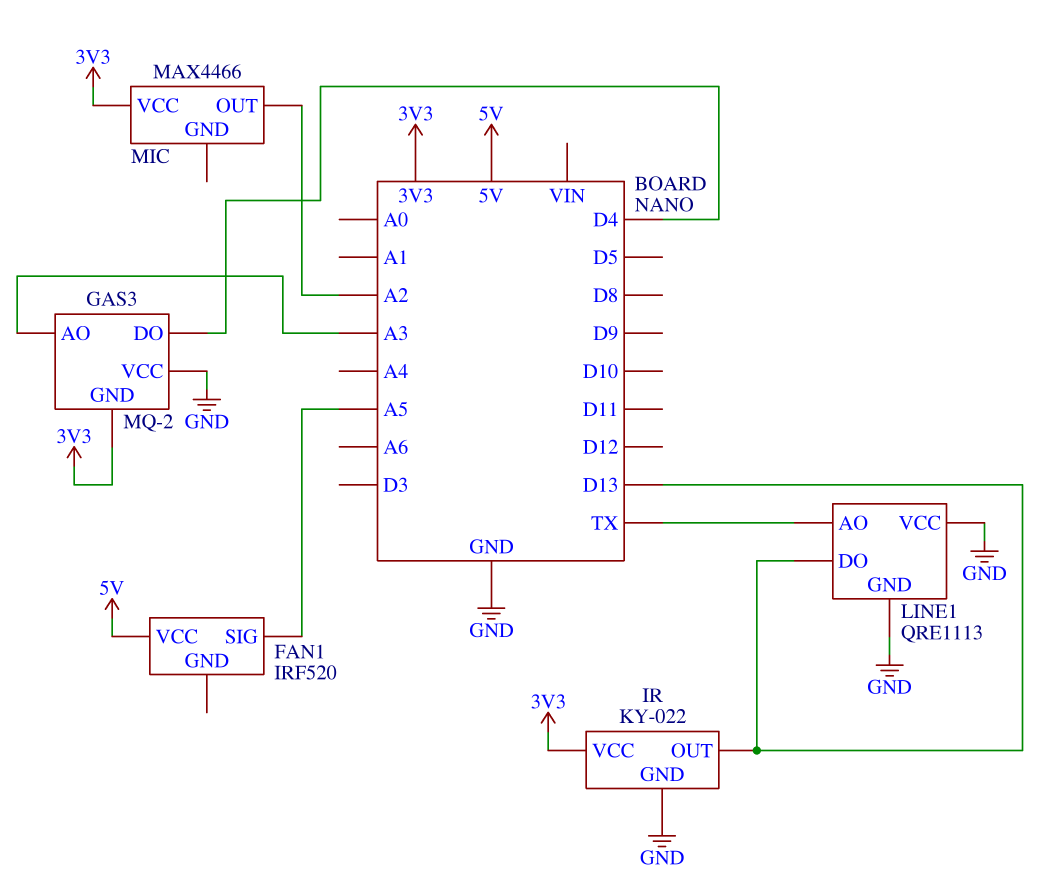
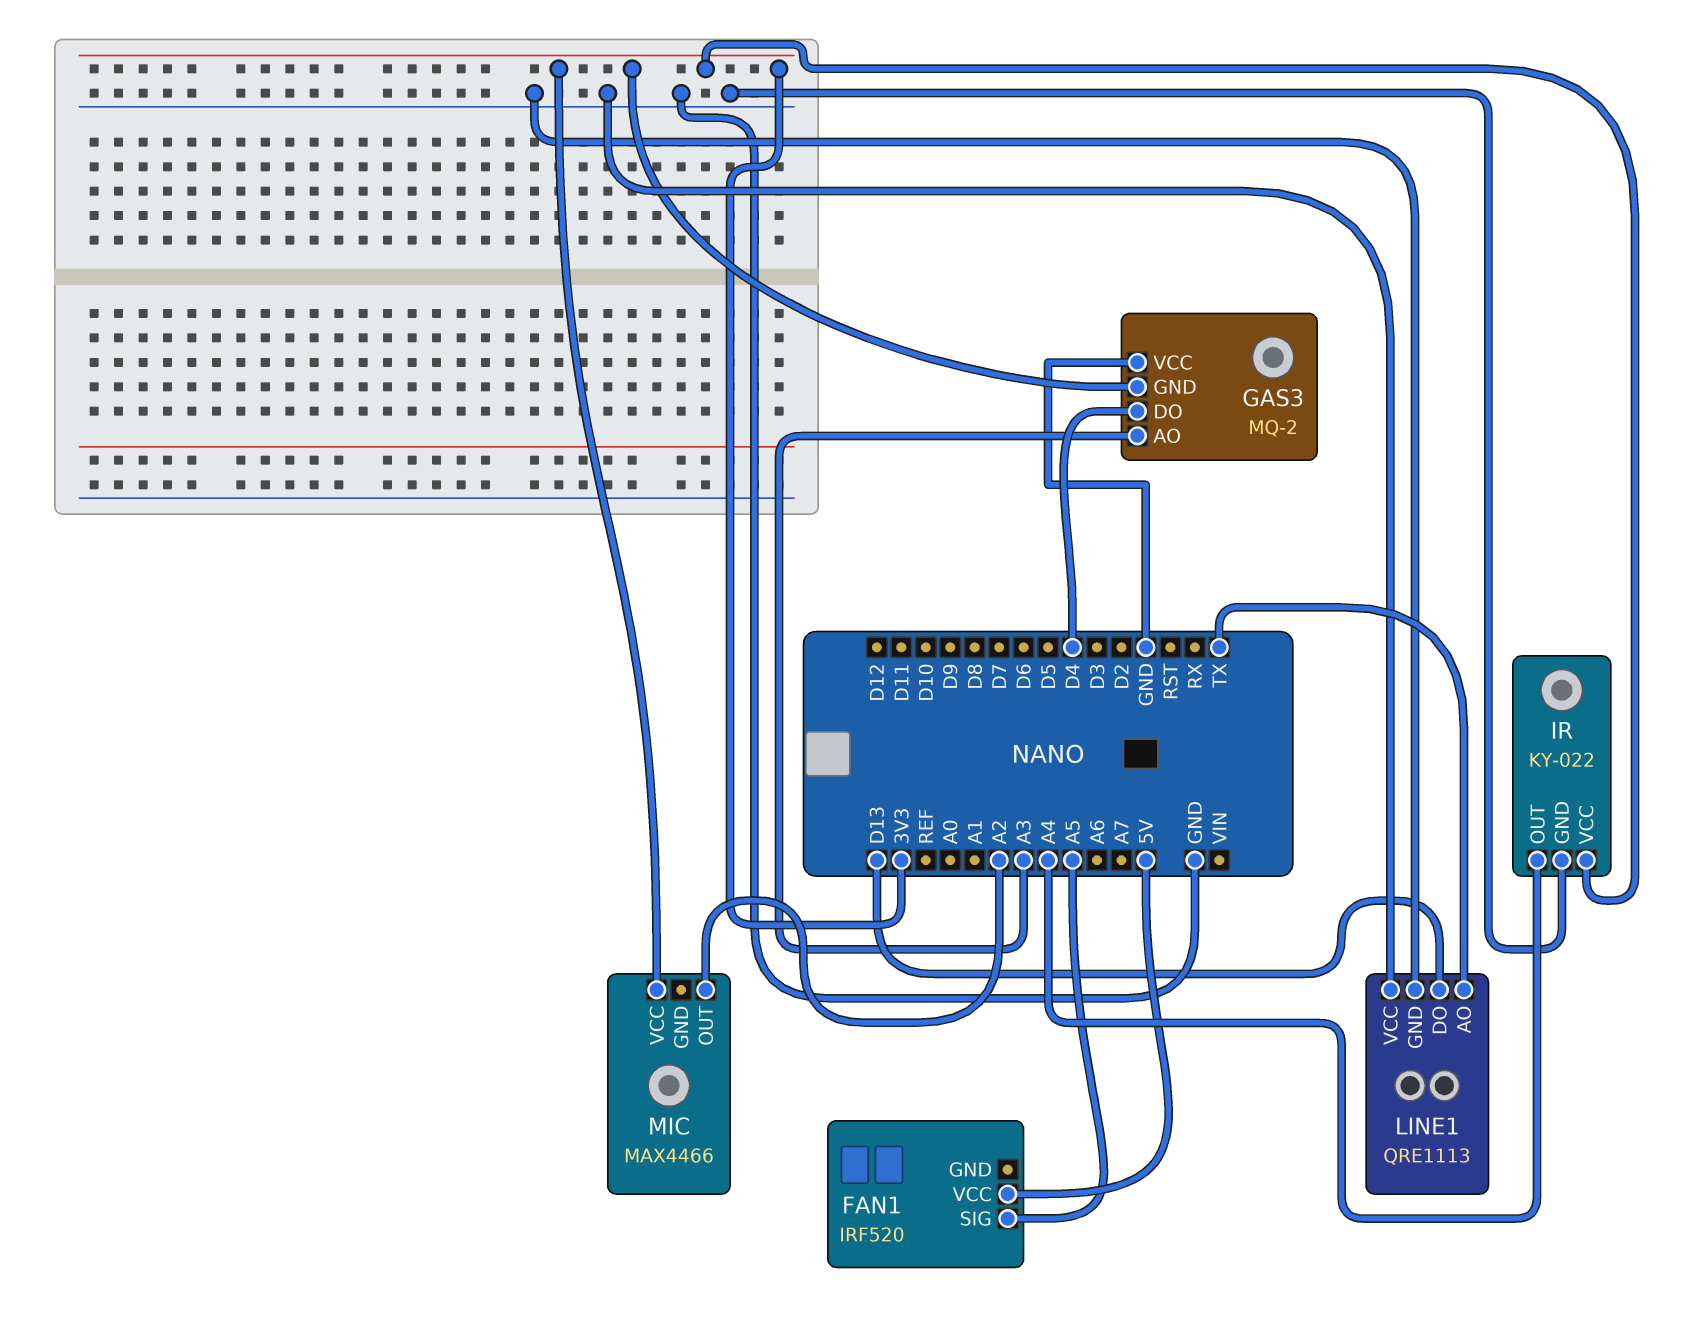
IR pin OUT: D13 -> A4

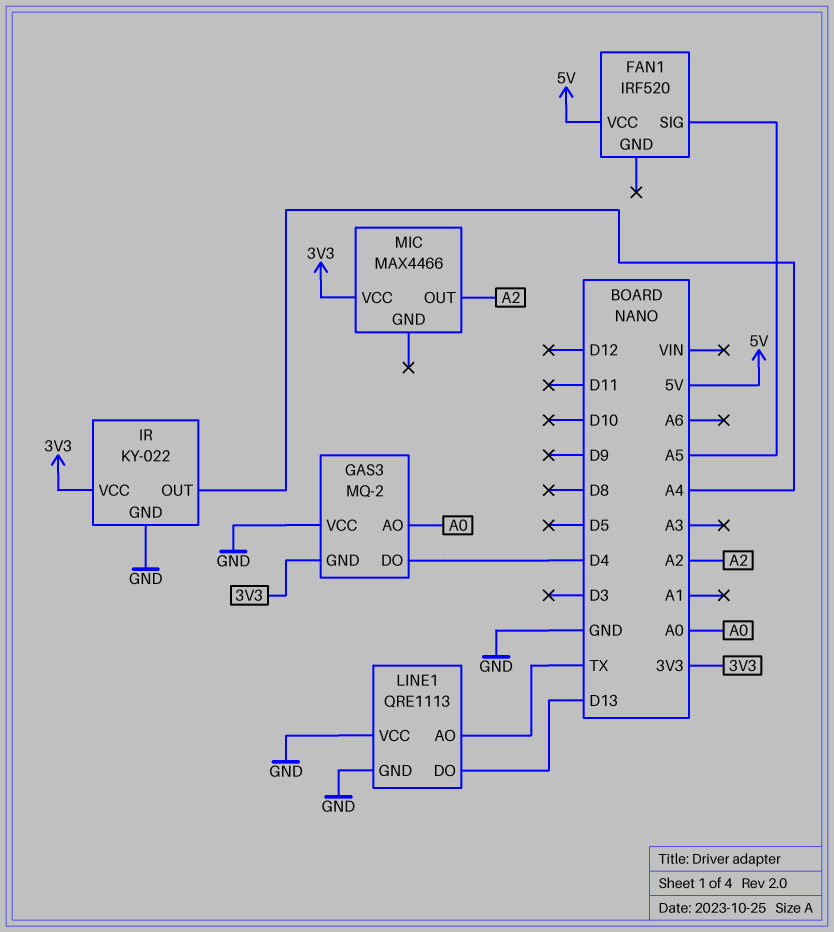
GAS3 pin AO: A3 -> A0

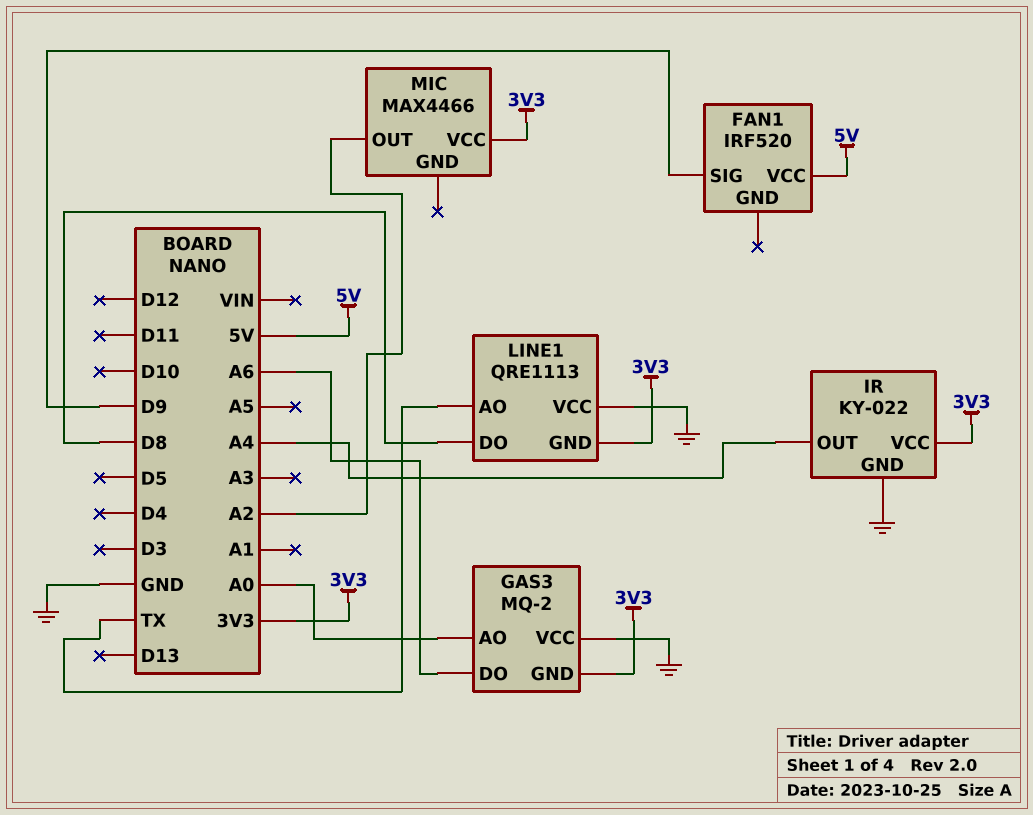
FAN1 pin SIG: A5 -> D9
GAS3 pin DO: D4 -> A6
LINE1 pin DO: D13 -> D8
LINE1 pin GND: GND -> 3V3

